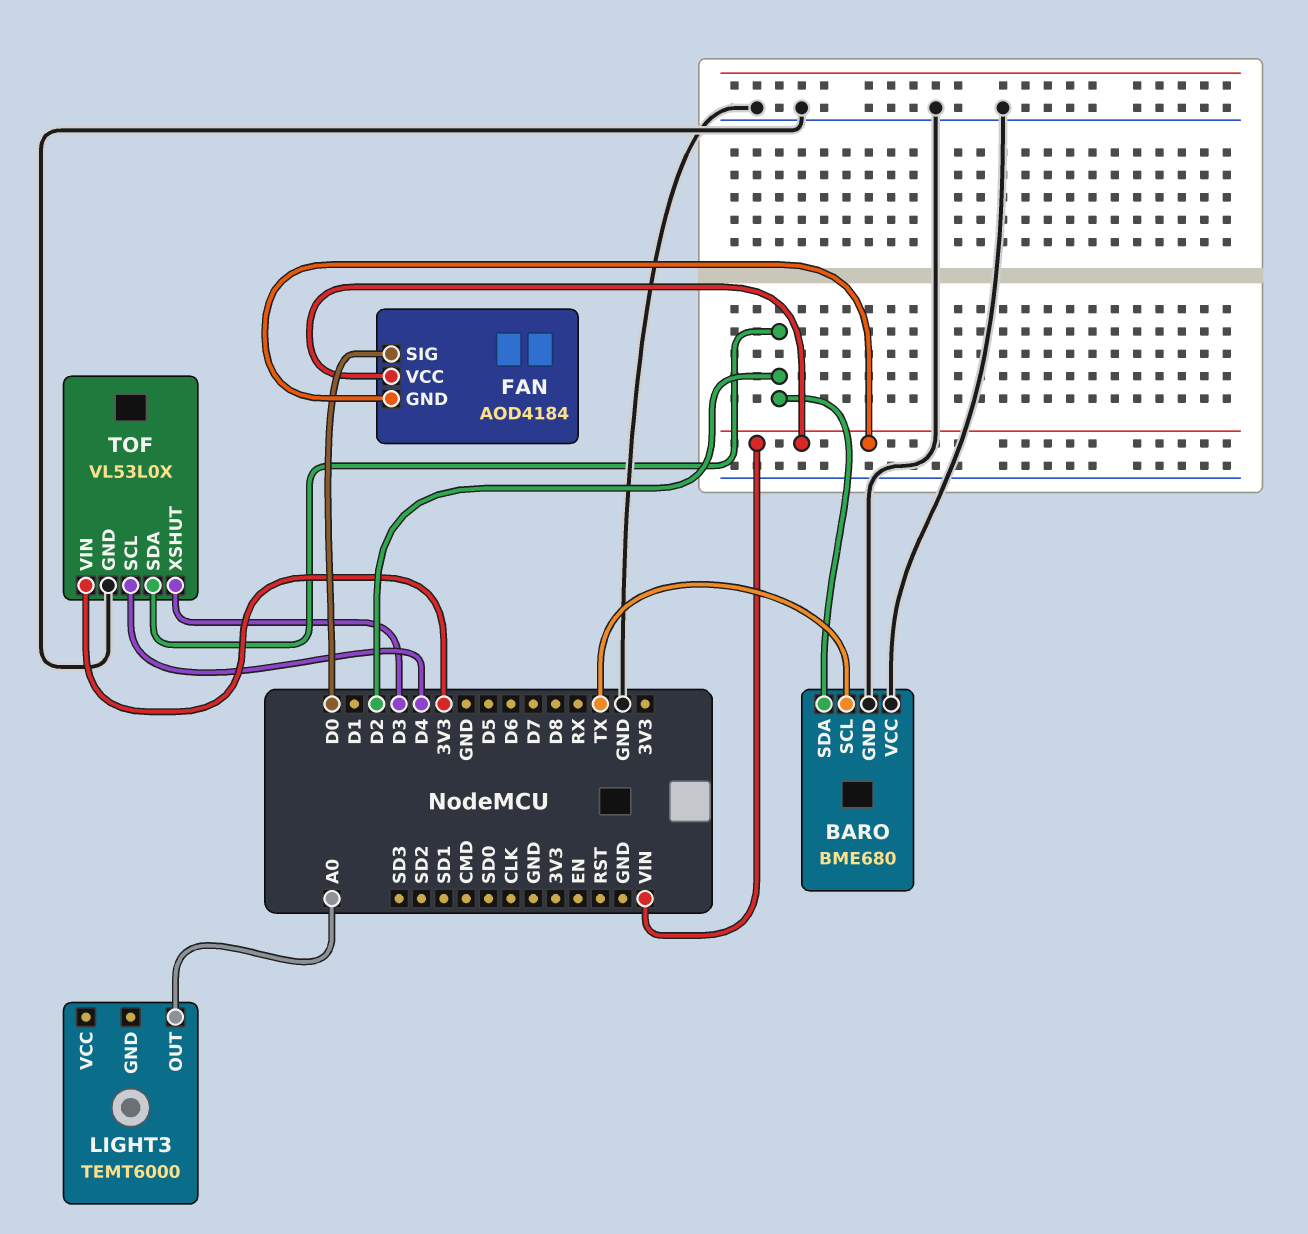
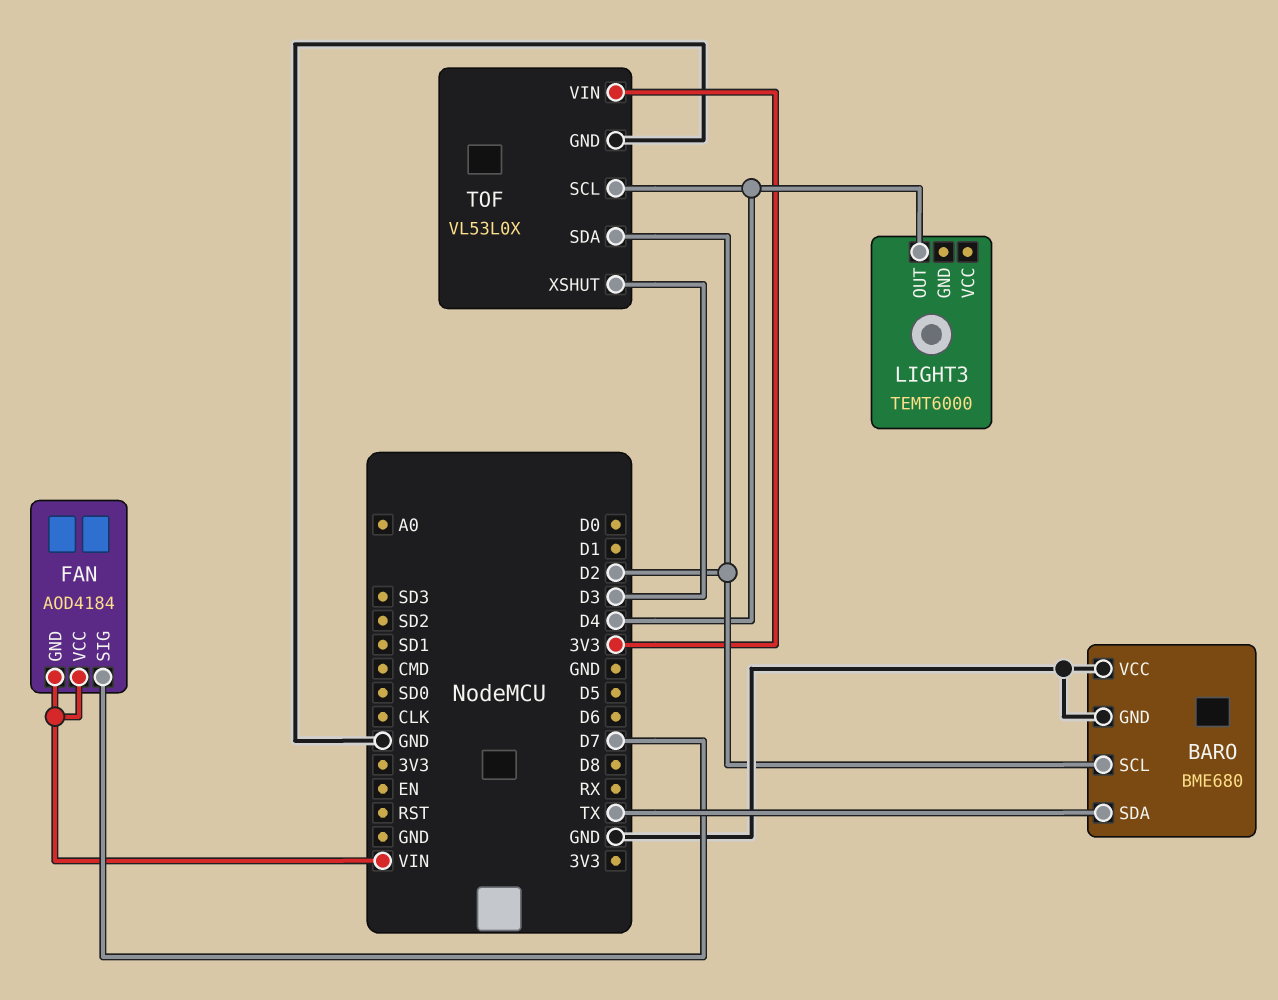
BARO pin SCL: TX -> D2
BARO pin SDA: D2 -> TX
FAN pin SIG: D0 -> D7
LIGHT3 pin OUT: A0 -> D4

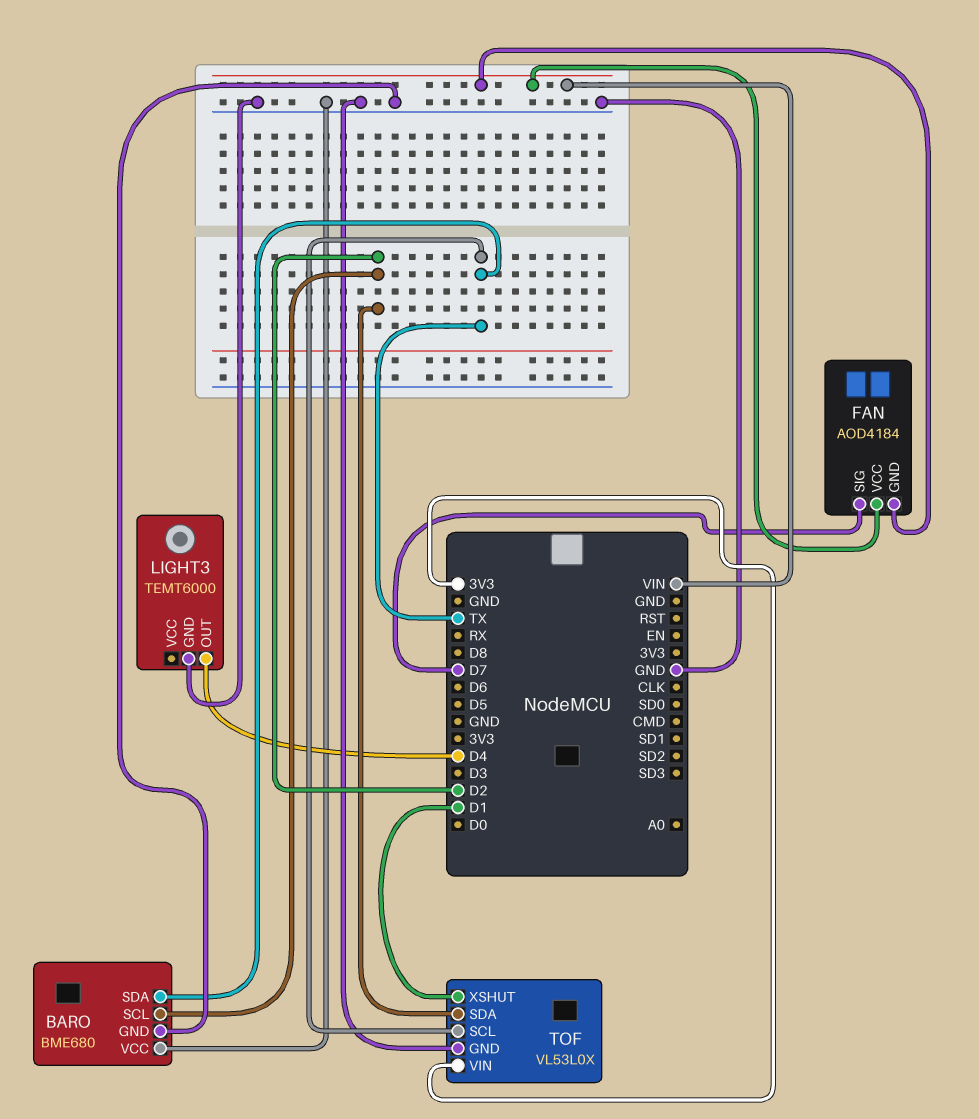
LIGHT3 pin GND: none -> GND
TOF pin SCL: D4 -> TX
TOF pin XSHUT: D3 -> D1

